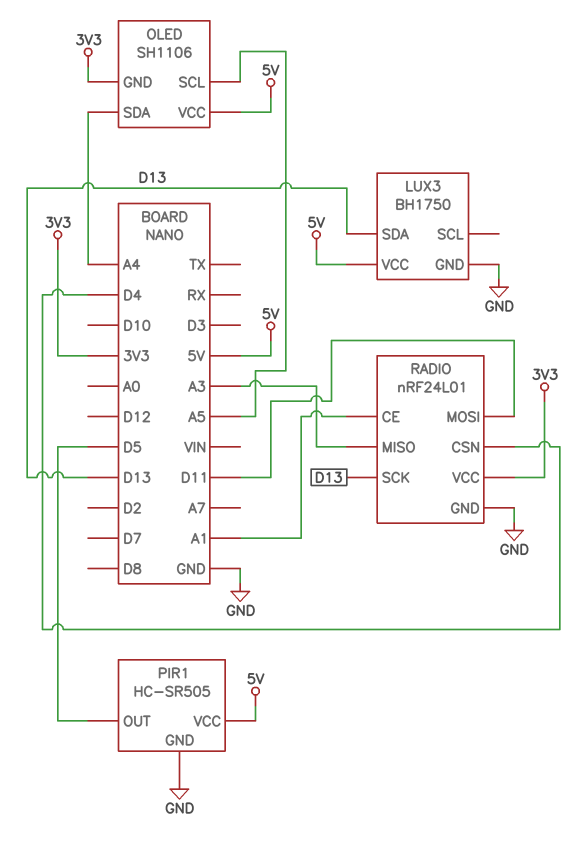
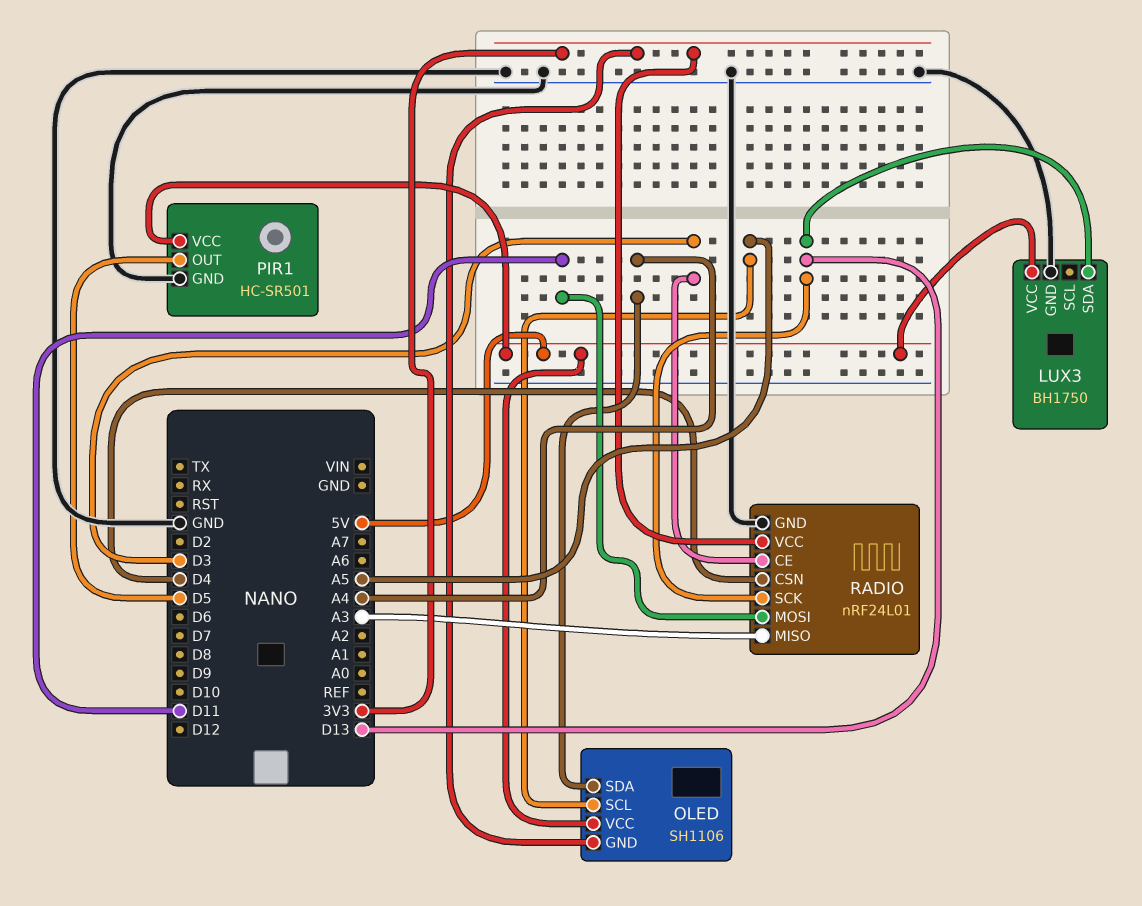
PIR1: HC-SR505 -> HC-SR501
RADIO pin CE: A1 -> D3

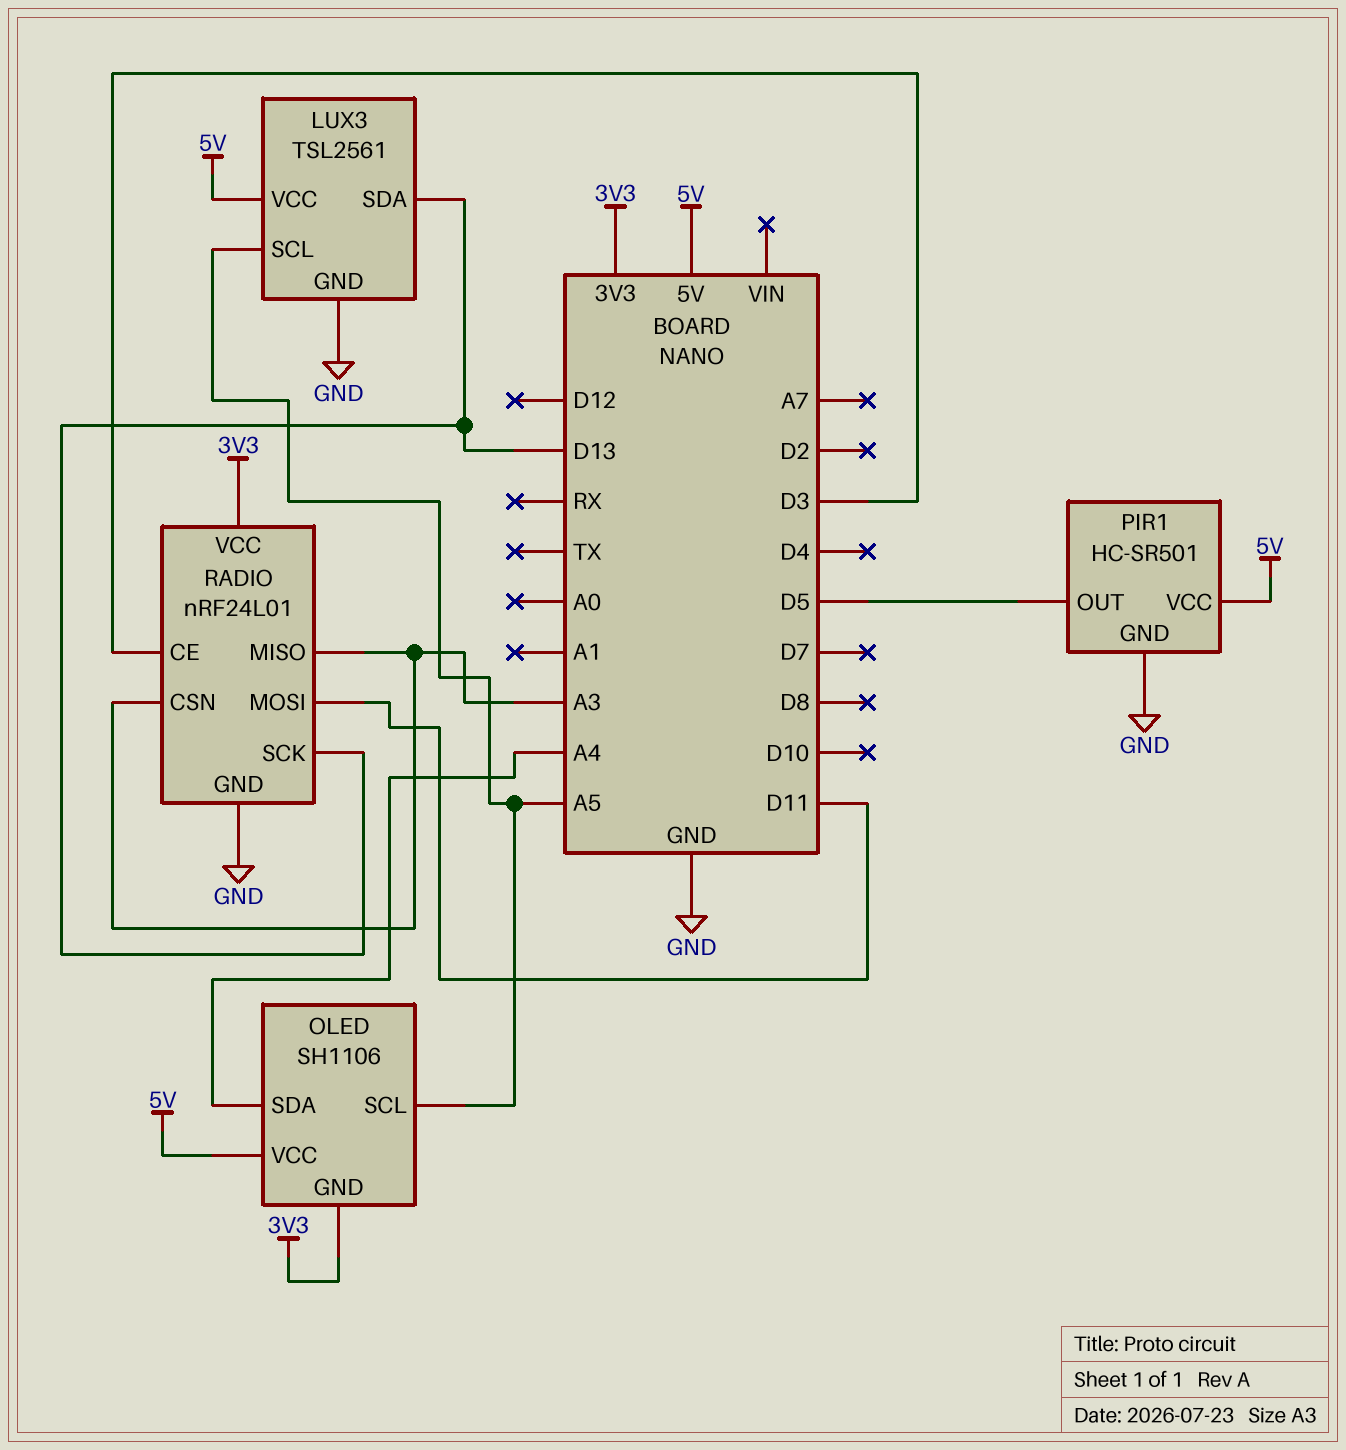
LUX3: BH1750 -> TSL2561
LUX3 pin SCL: none -> A5
RADIO pin CSN: D4 -> A3

